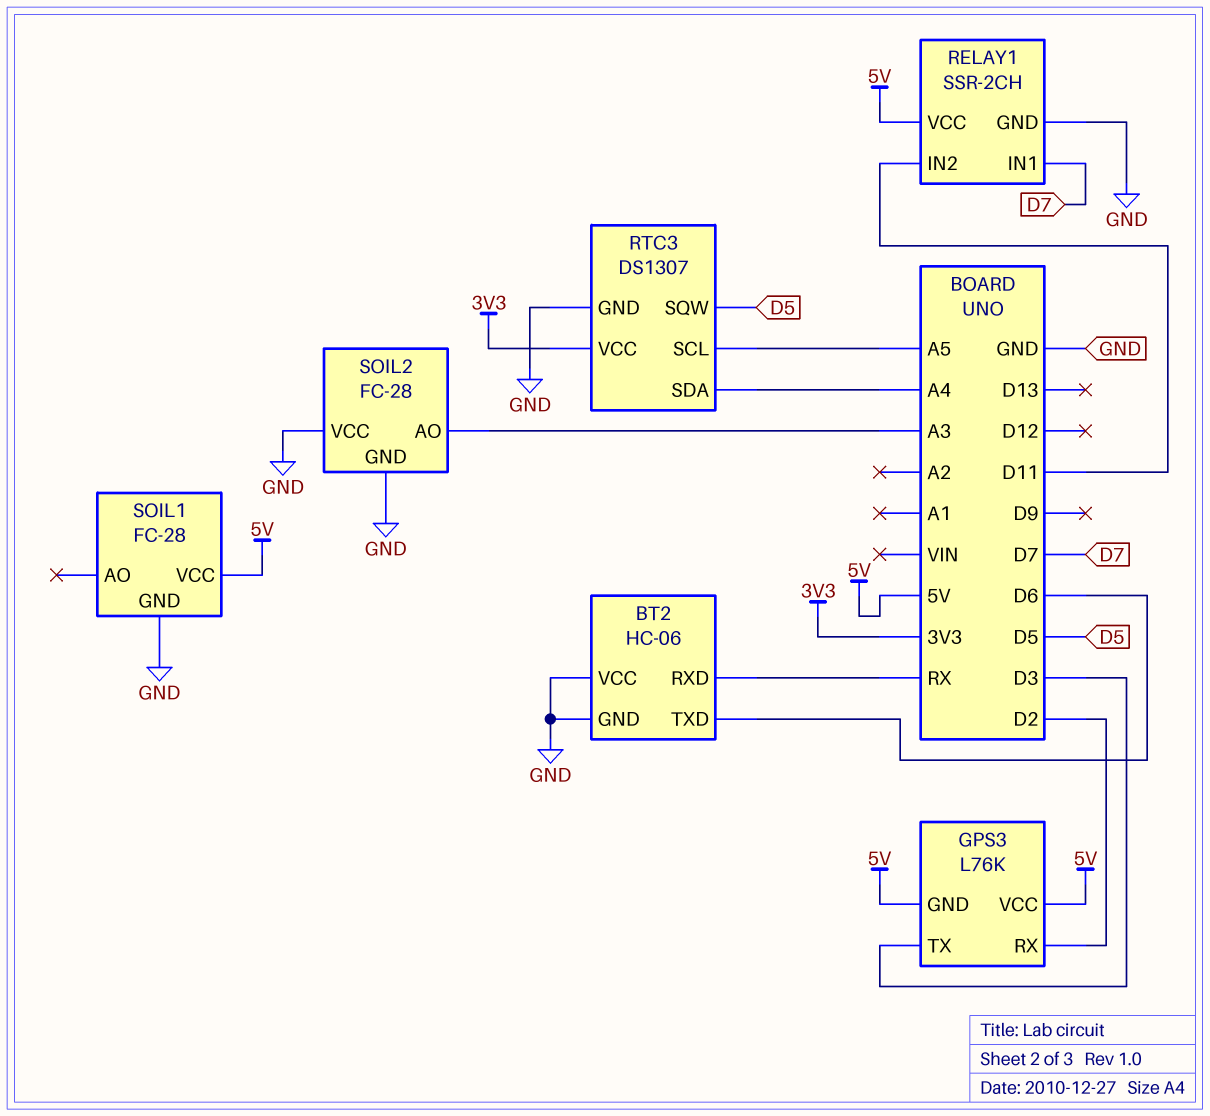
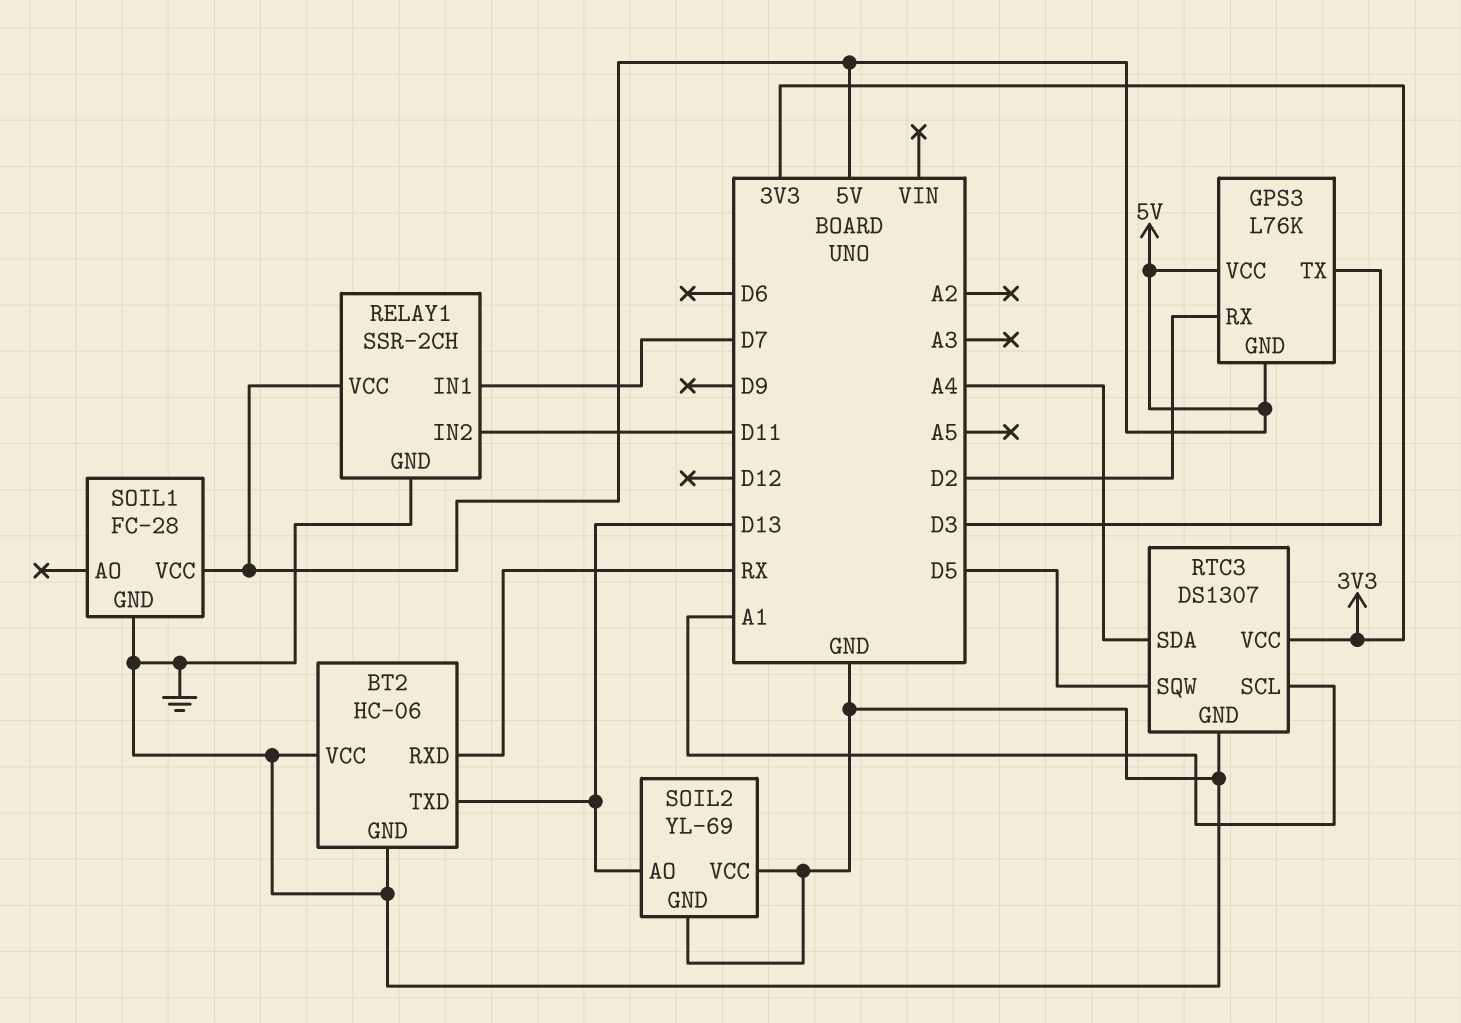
BT2 pin TXD: D6 -> D13
RTC3 pin SCL: A5 -> A1
SOIL2: FC-28 -> YL-69
SOIL2 pin AO: A3 -> D13

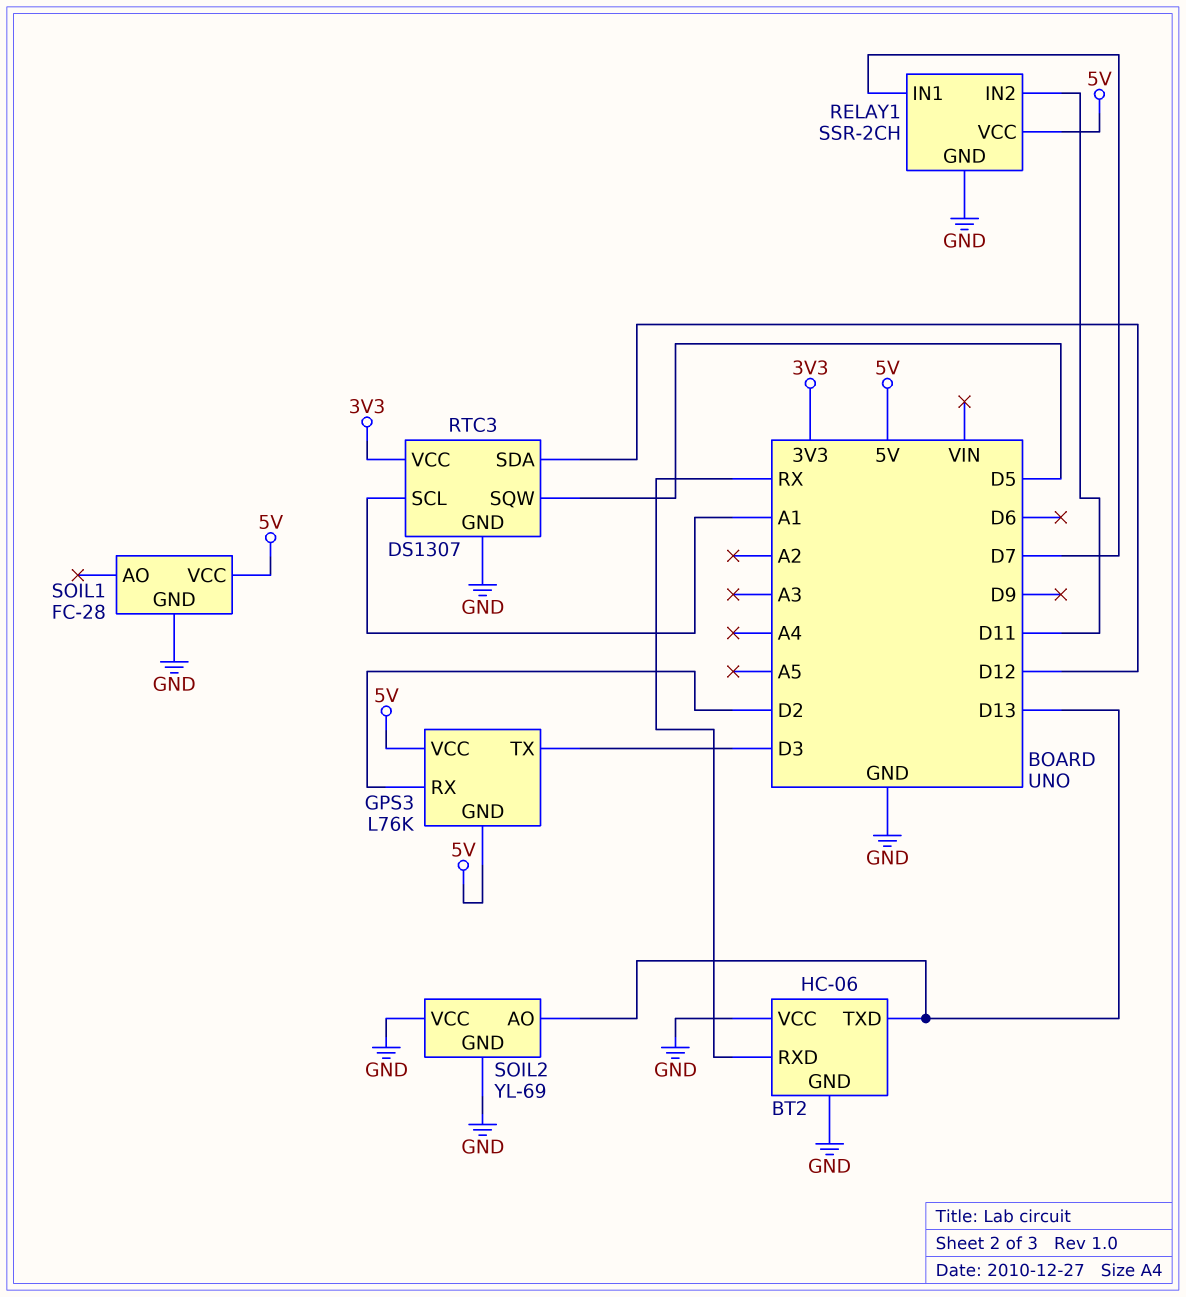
RTC3 pin SDA: A4 -> D12

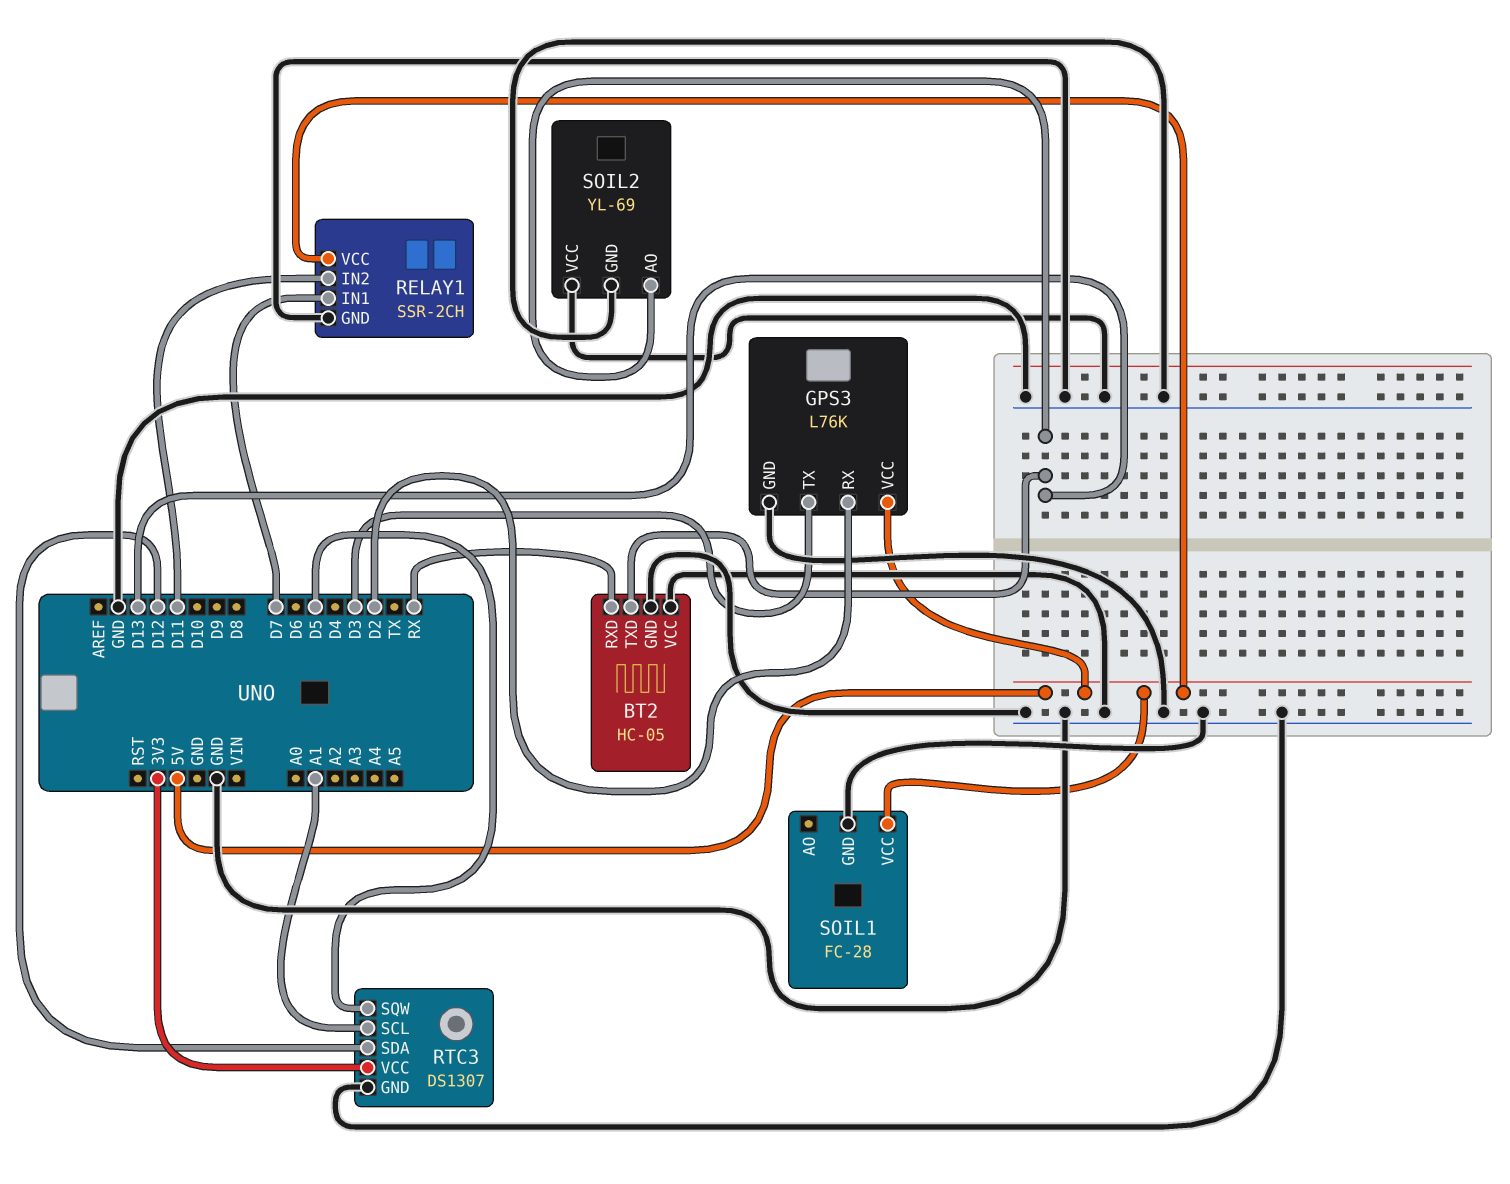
BT2: HC-06 -> HC-05
GPS3 pin GND: 5V -> GND

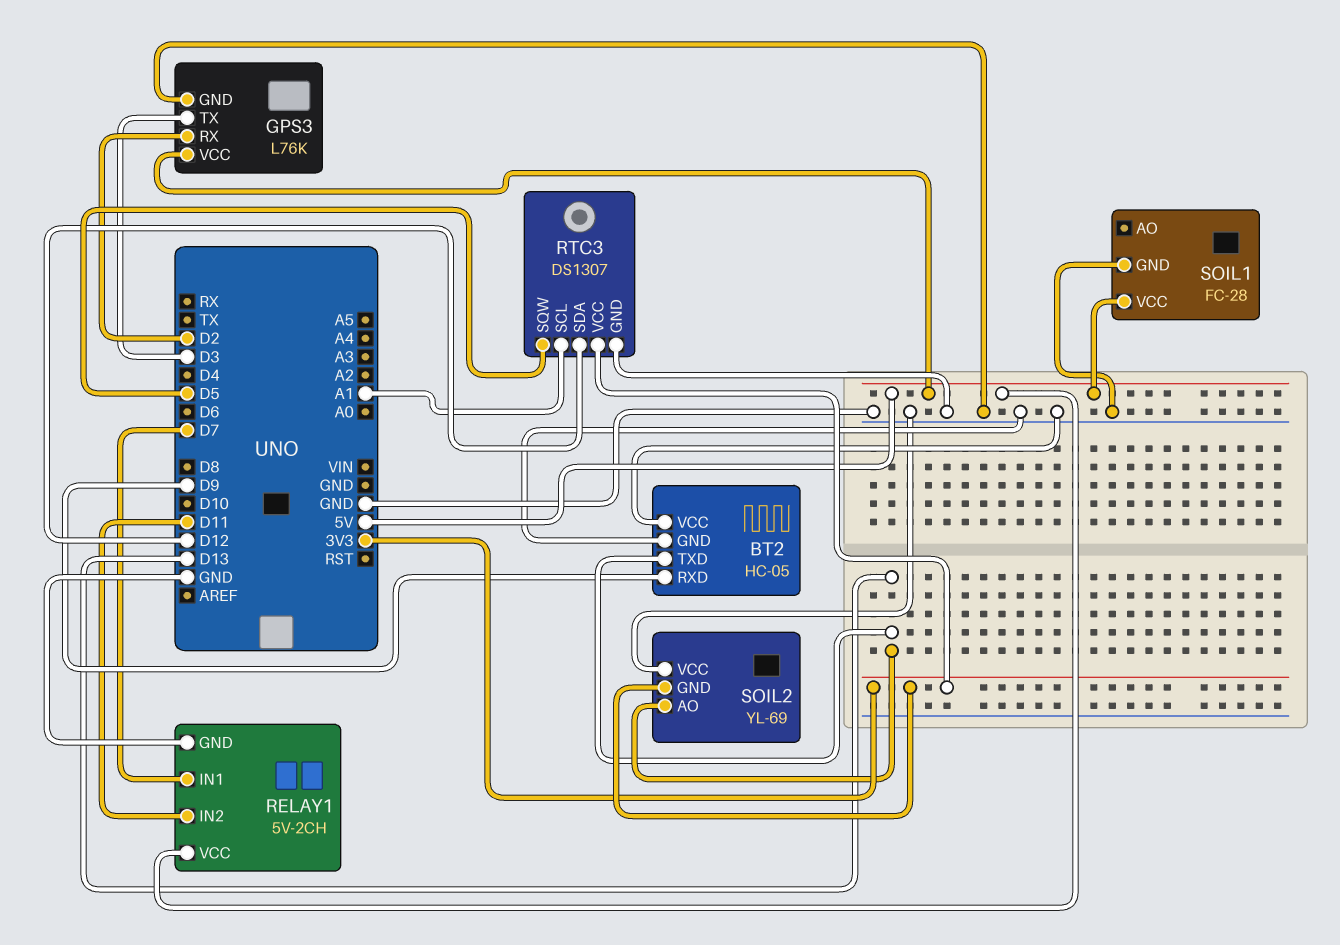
BT2 pin RXD: RX -> D9
RELAY1: SSR-2CH -> 5V-2CH
SOIL2 pin GND: GND -> 3V3

